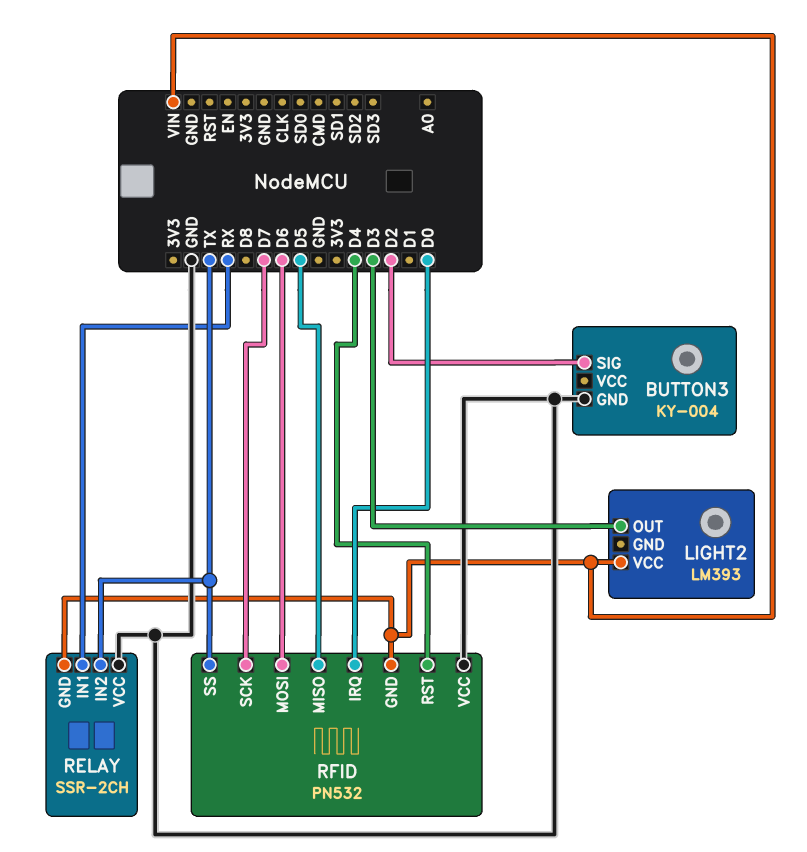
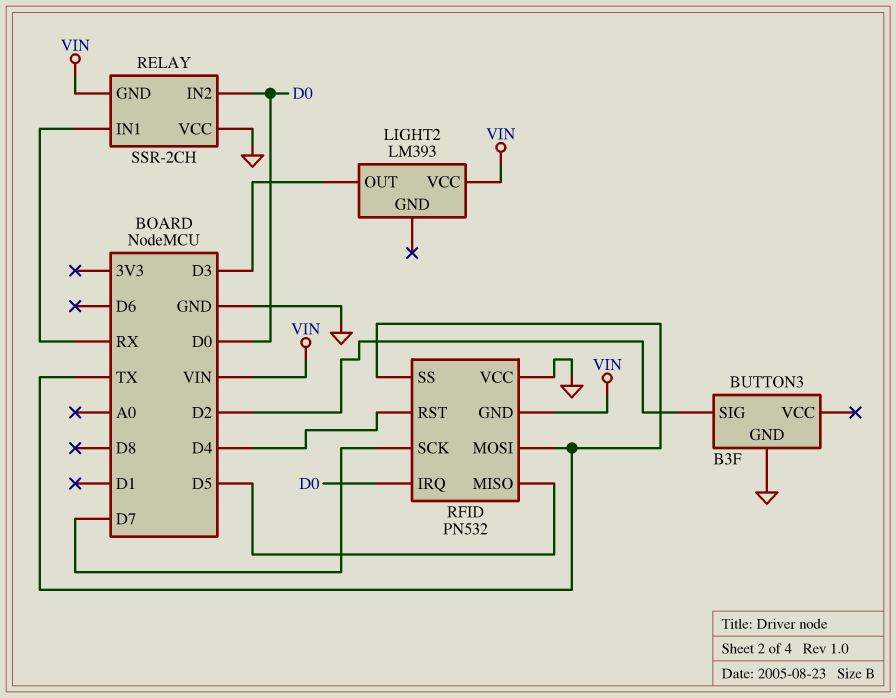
BUTTON3: KY-004 -> B3F
RELAY pin IN2: TX -> D0
RFID pin MOSI: D6 -> TX

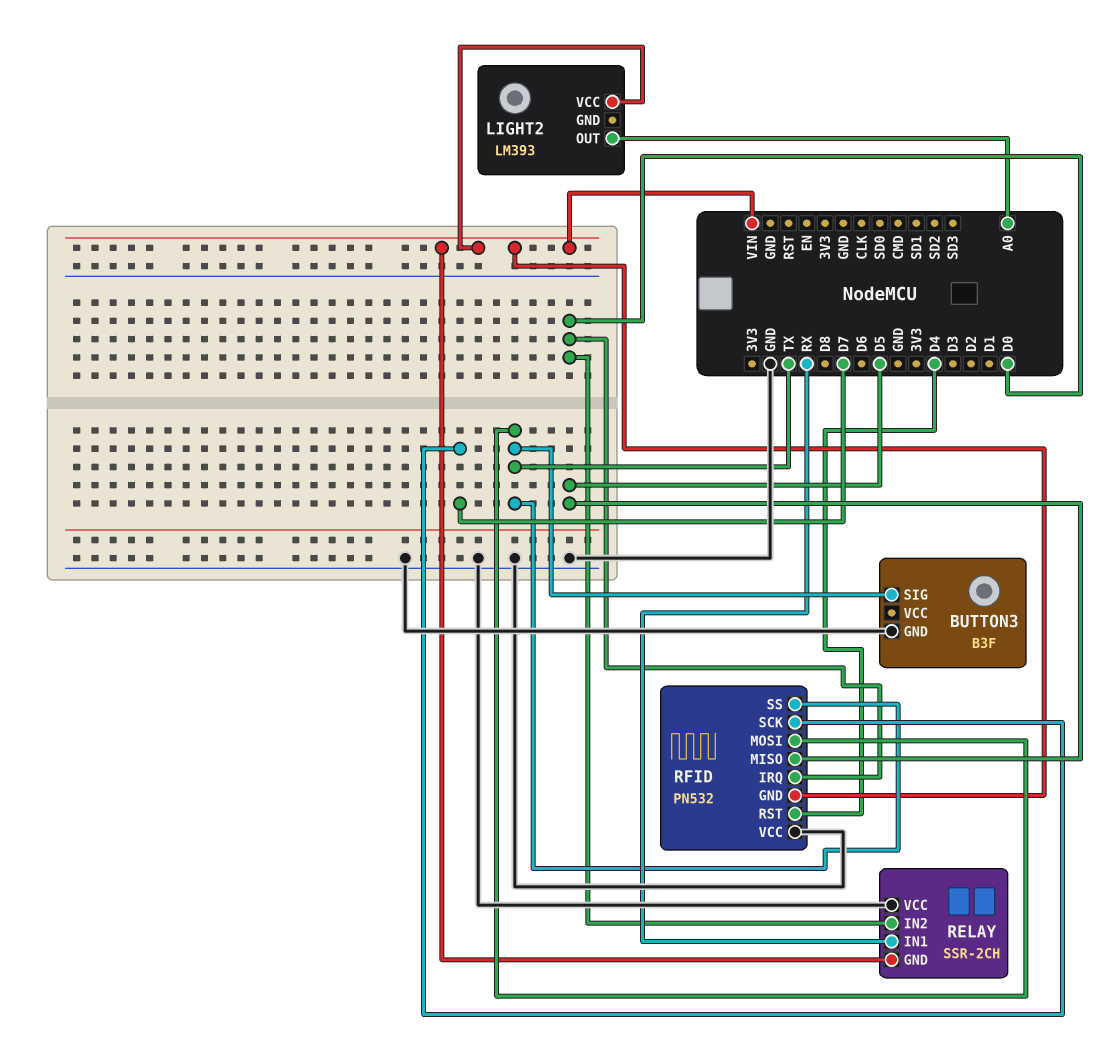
BUTTON3 pin SIG: D2 -> TX
LIGHT2 pin OUT: D3 -> A0

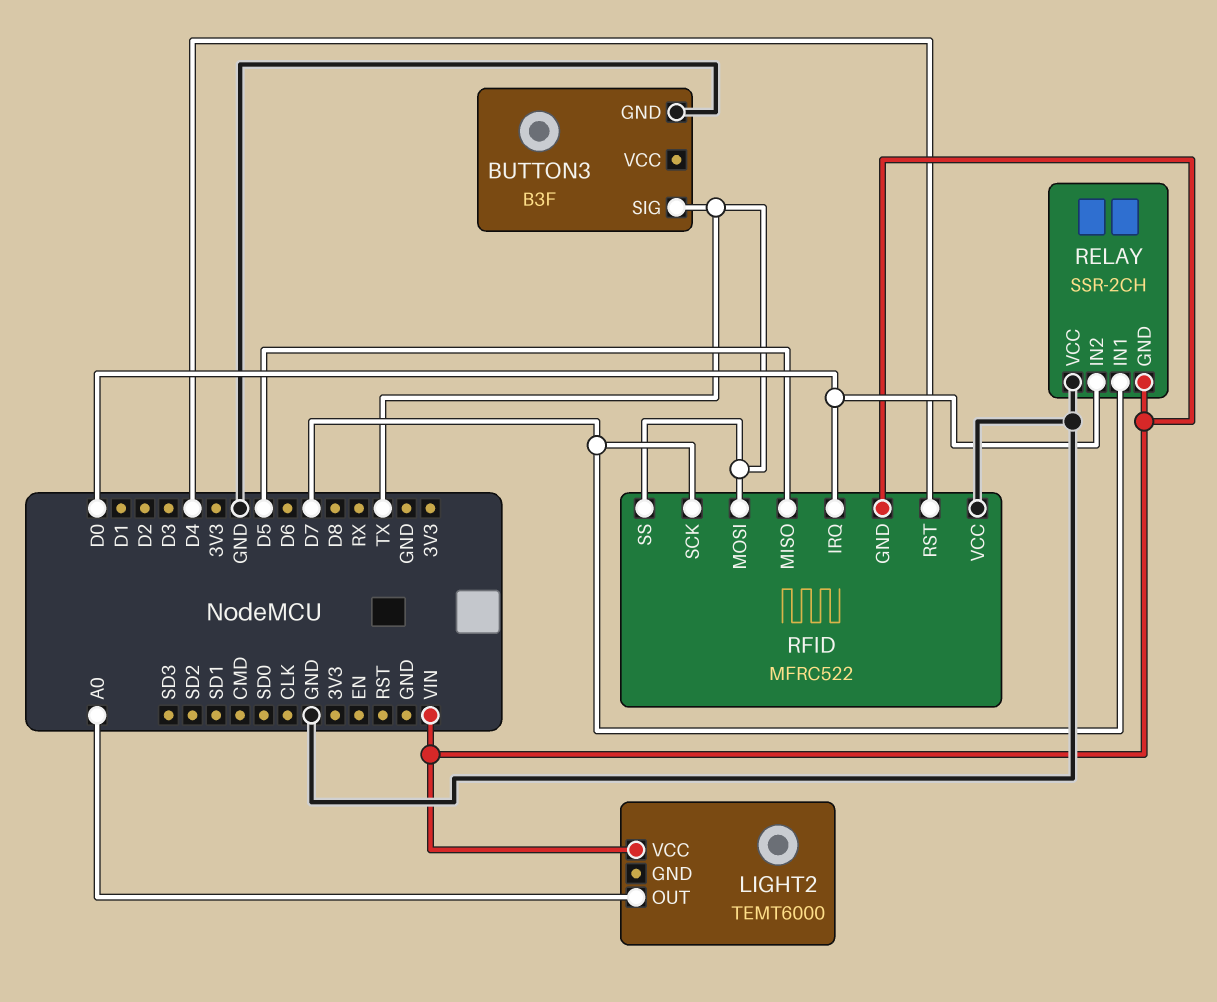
LIGHT2: LM393 -> TEMT6000
RELAY pin IN1: RX -> D7
RFID: PN532 -> MFRC522

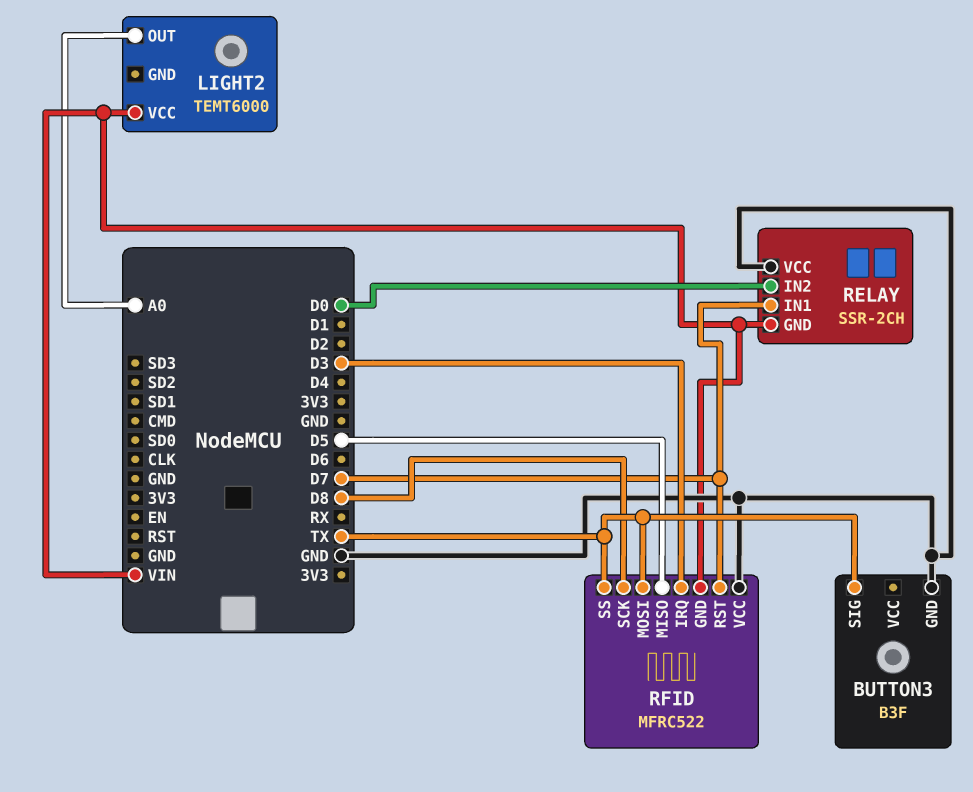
RFID pin IRQ: D0 -> D3
RFID pin RST: D4 -> D7
RFID pin SCK: D7 -> D8

